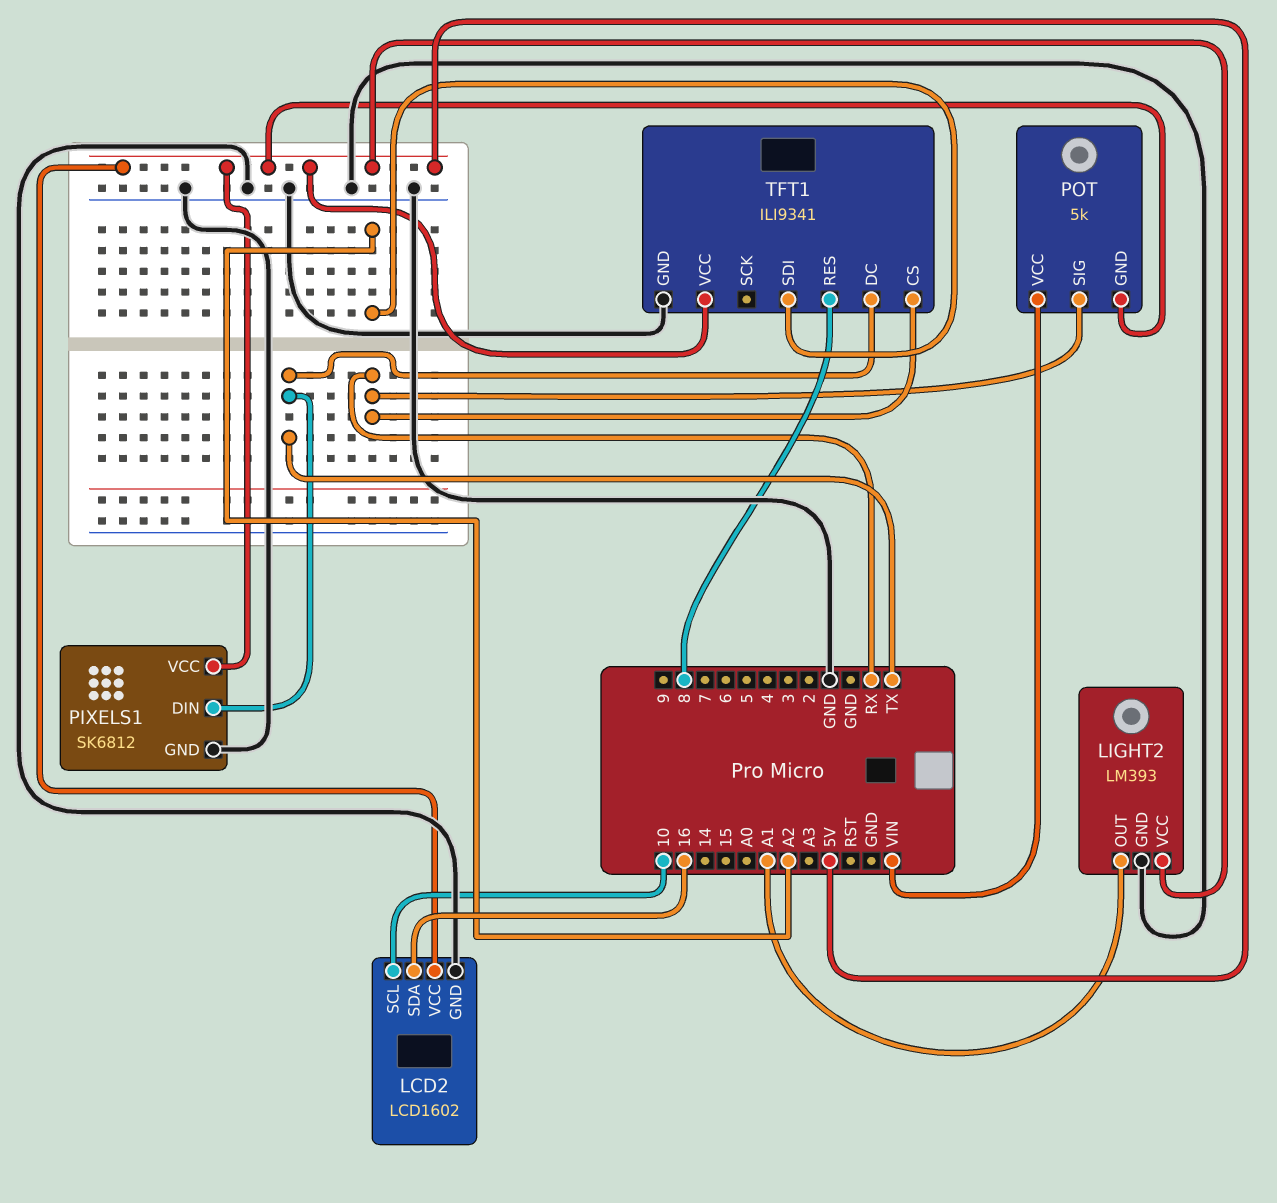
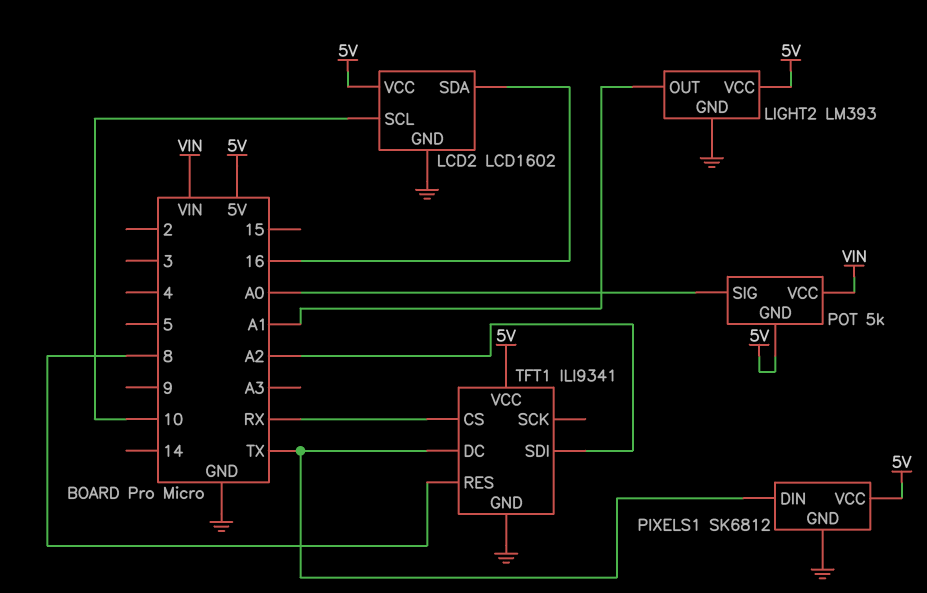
POT pin SIG: RX -> A0

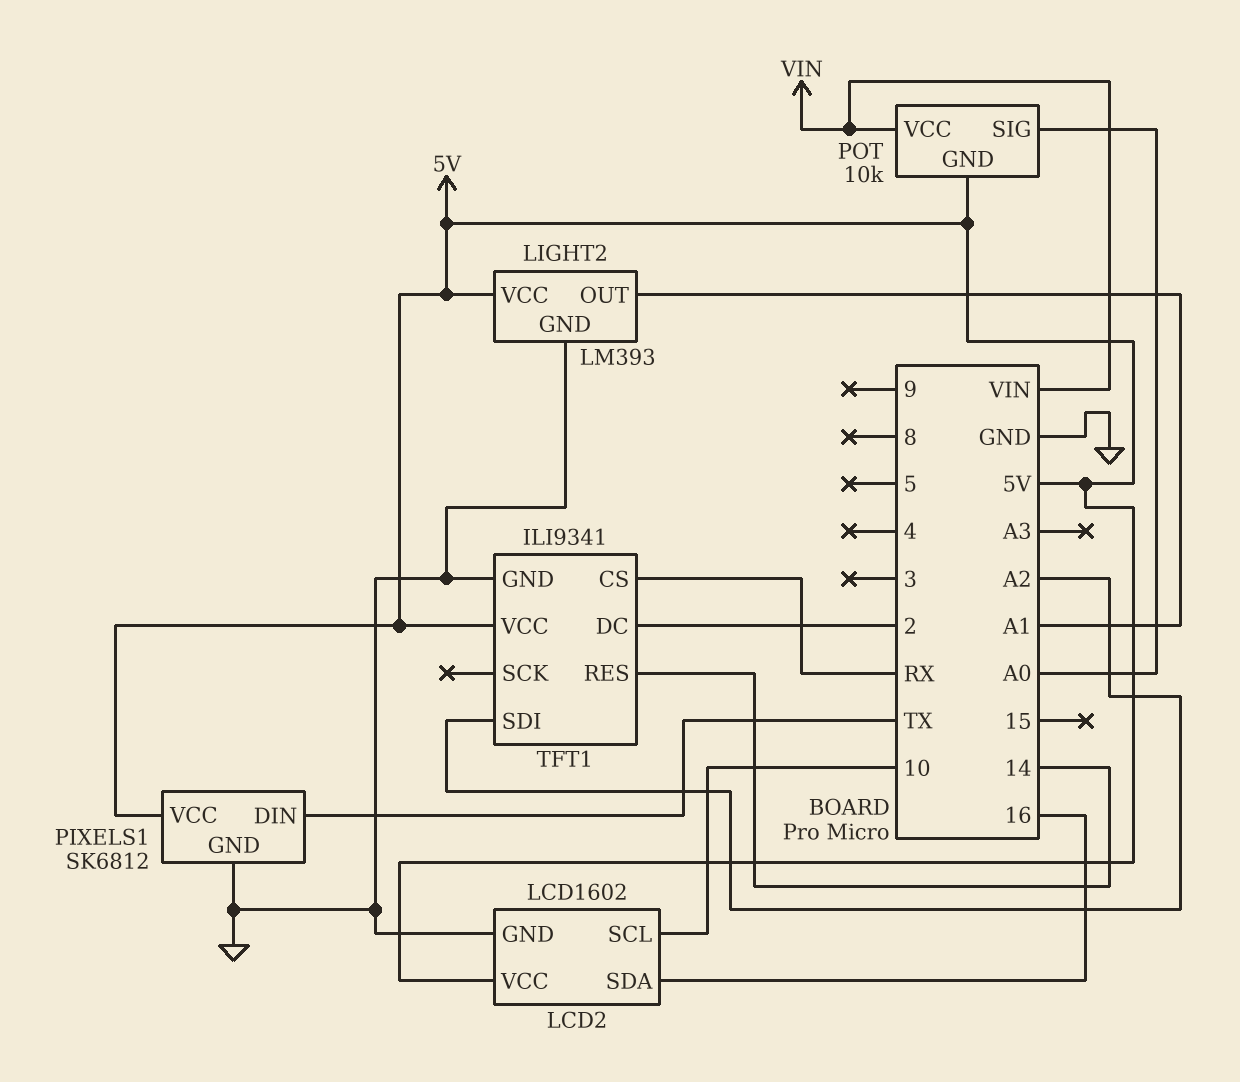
POT: 5k -> 10k
TFT1 pin DC: TX -> 2
TFT1 pin RES: 8 -> 14

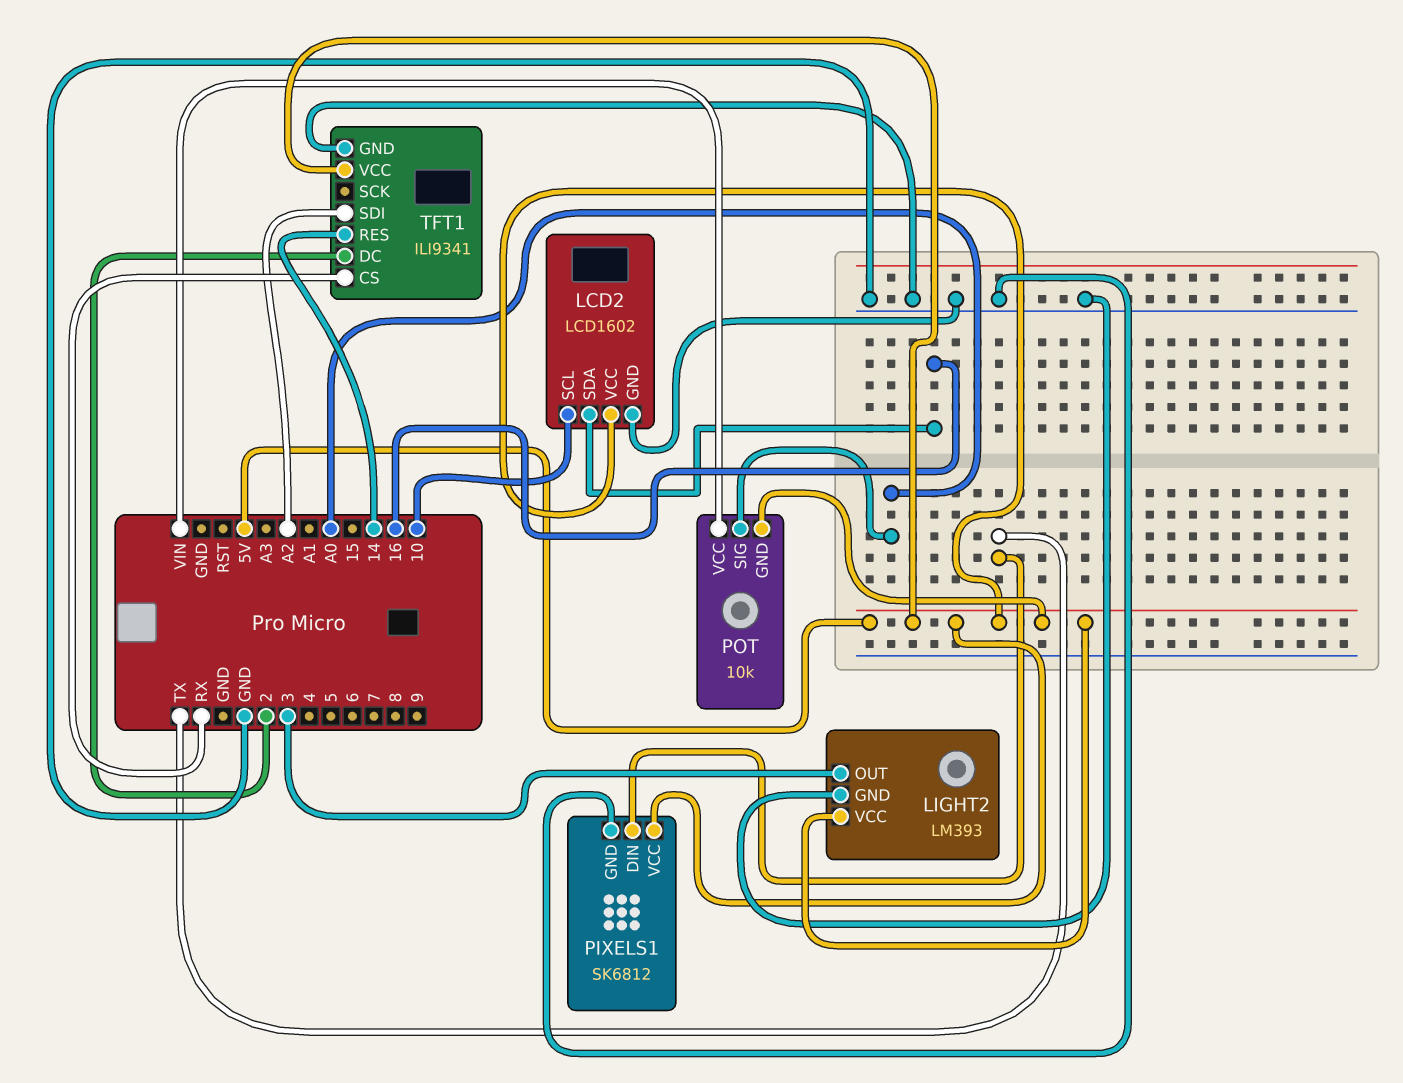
LIGHT2 pin OUT: A1 -> 3

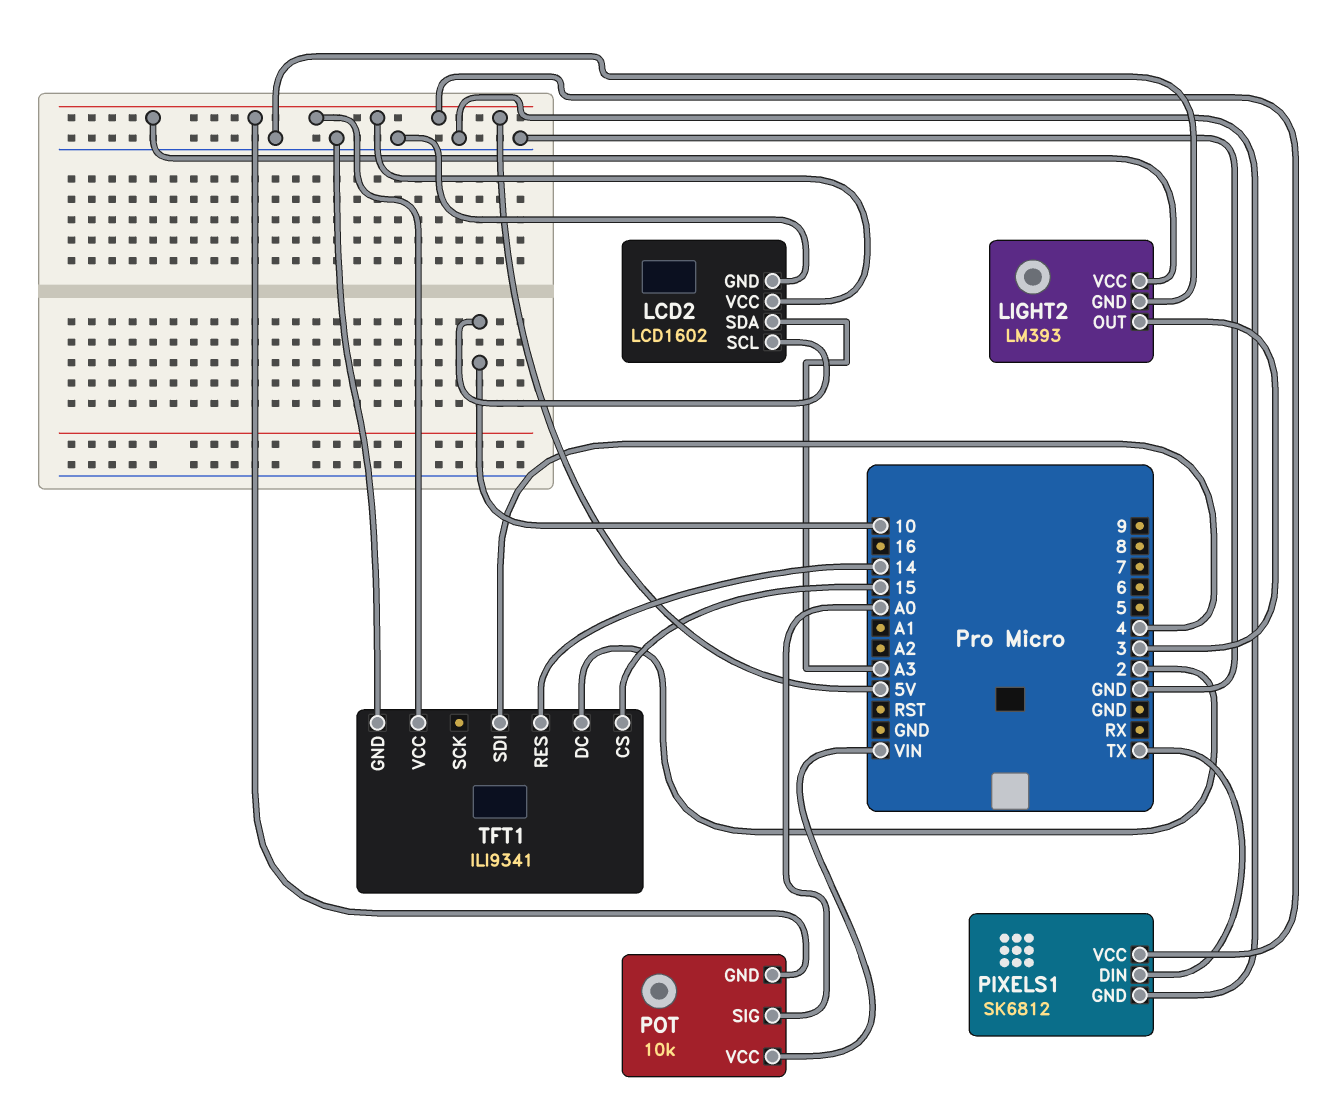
LCD2 pin SDA: 16 -> A3
TFT1 pin CS: RX -> 15
TFT1 pin SDI: A2 -> 4

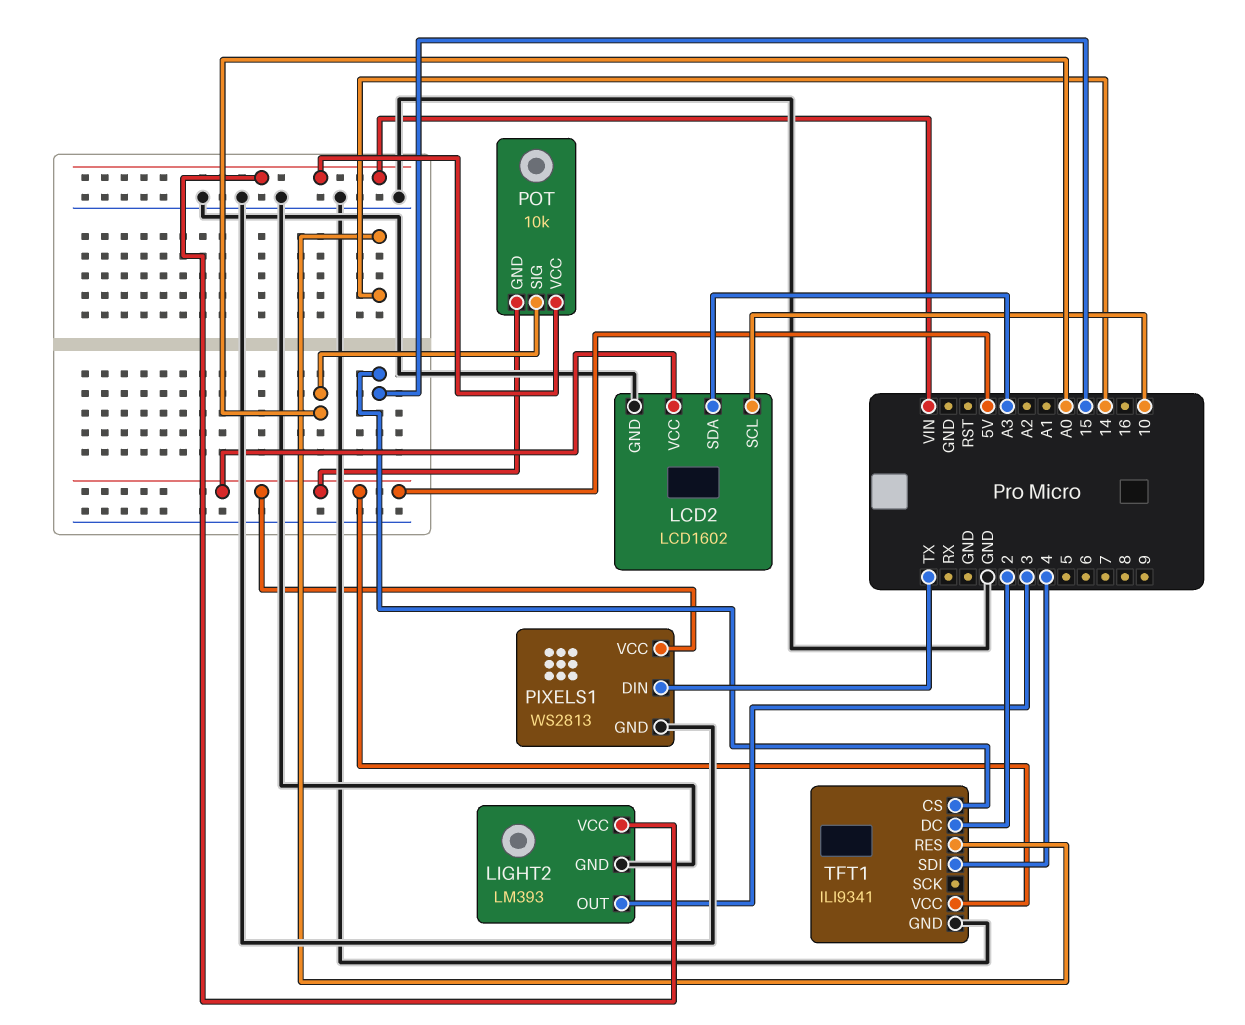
LIGHT2 pin VCC: 5V -> VIN
PIXELS1: SK6812 -> WS2813

